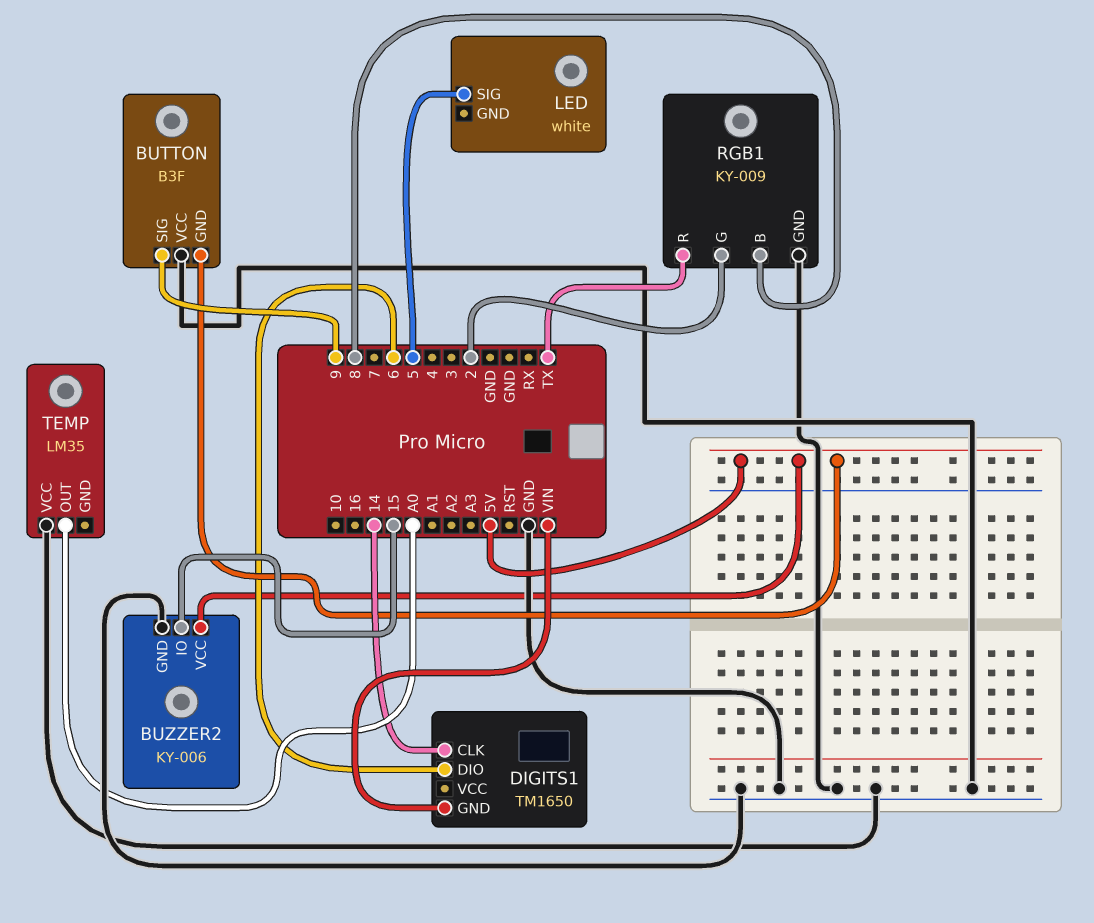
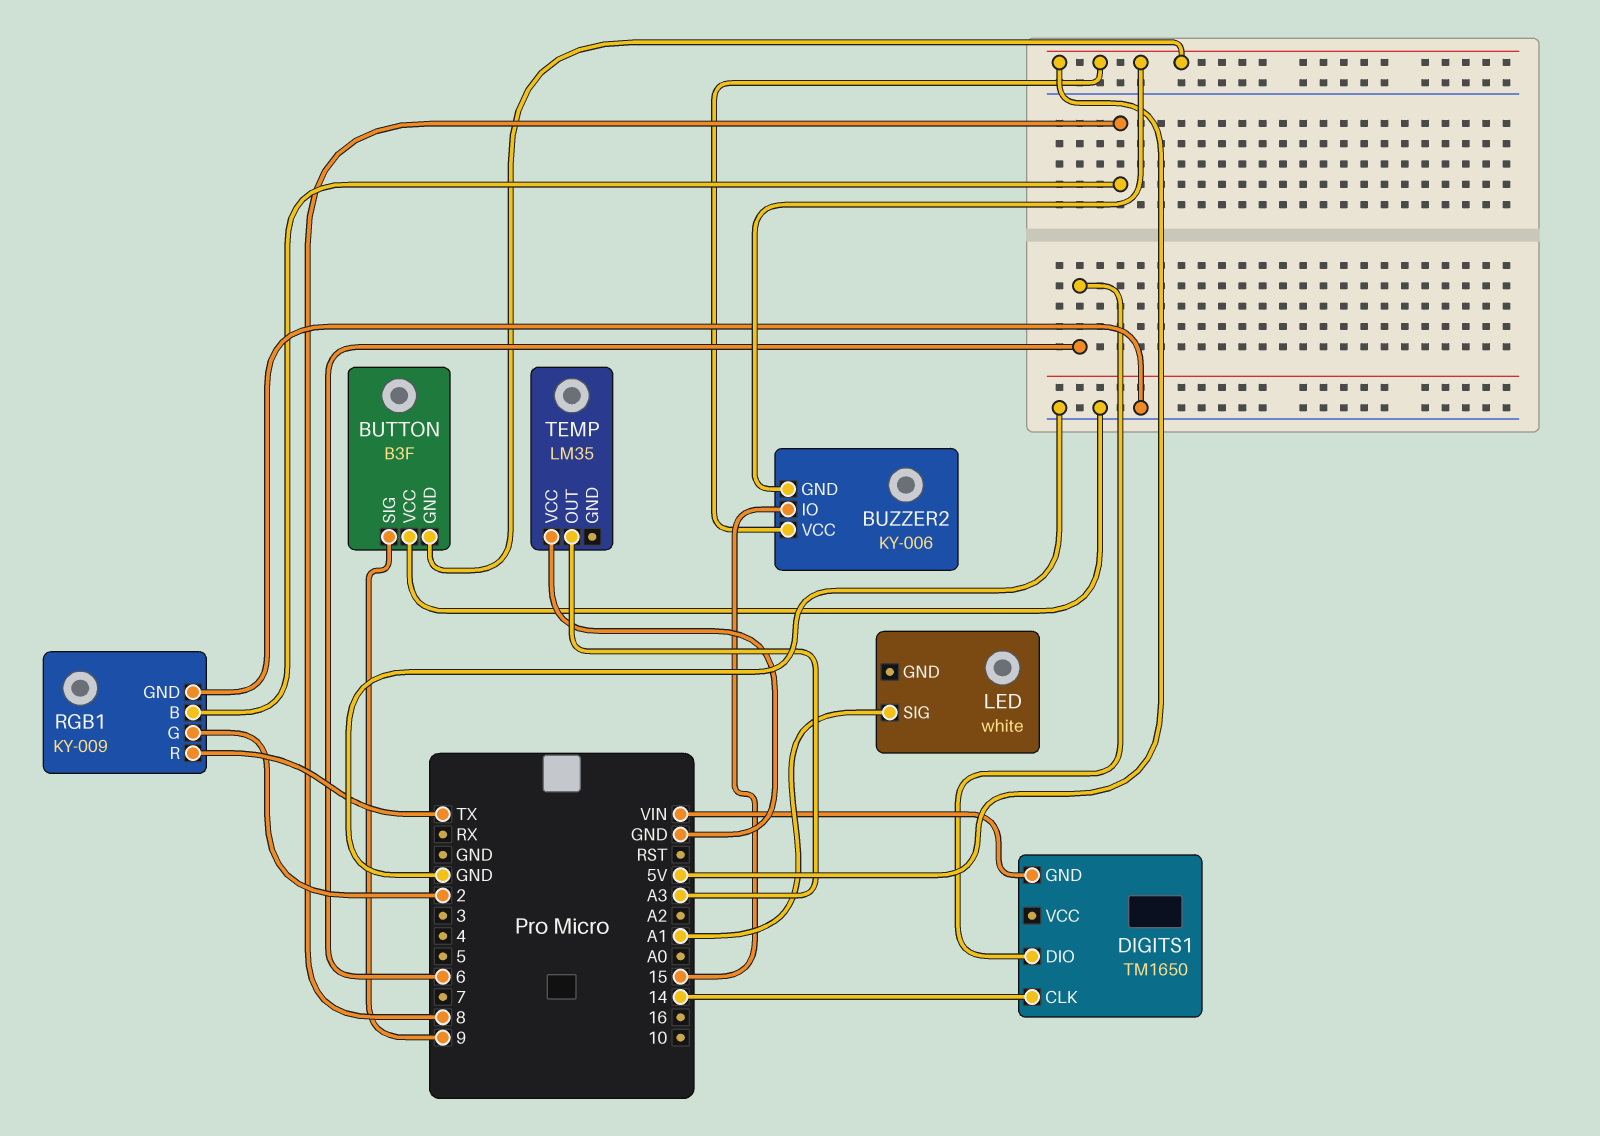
BUZZER2 pin GND: GND -> 5V
LED pin SIG: 5 -> A1
TEMP pin OUT: A0 -> A3

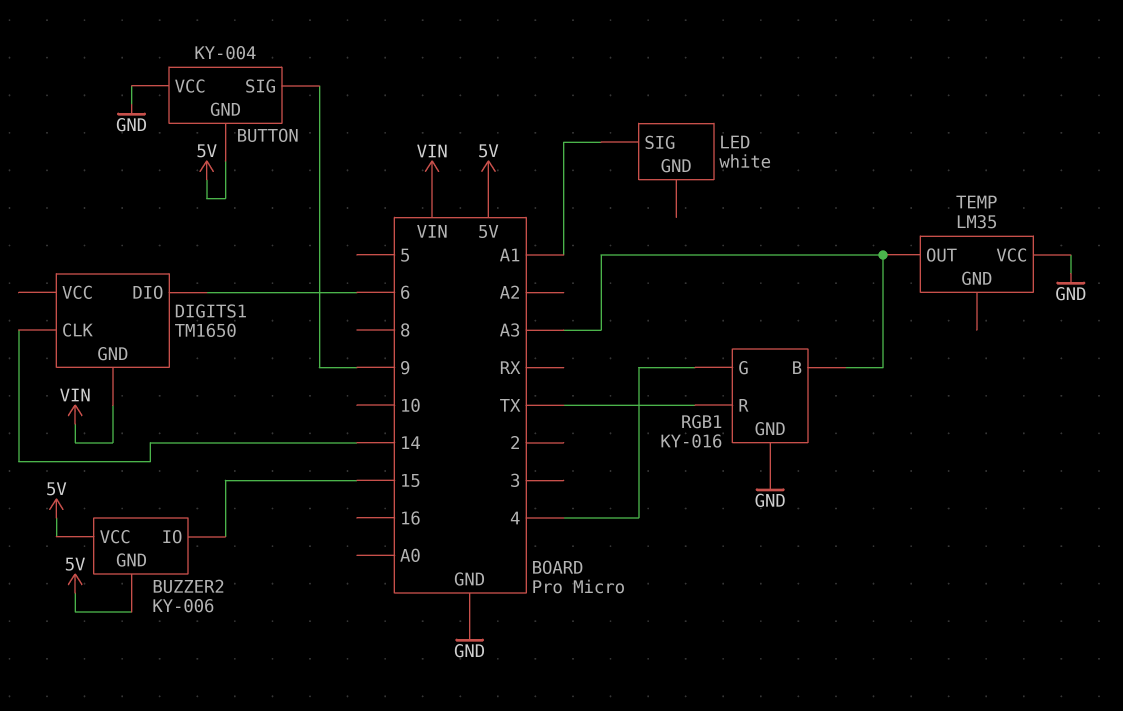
BUTTON: B3F -> KY-004
RGB1: KY-009 -> KY-016
RGB1 pin B: 8 -> A3
RGB1 pin G: 2 -> 4

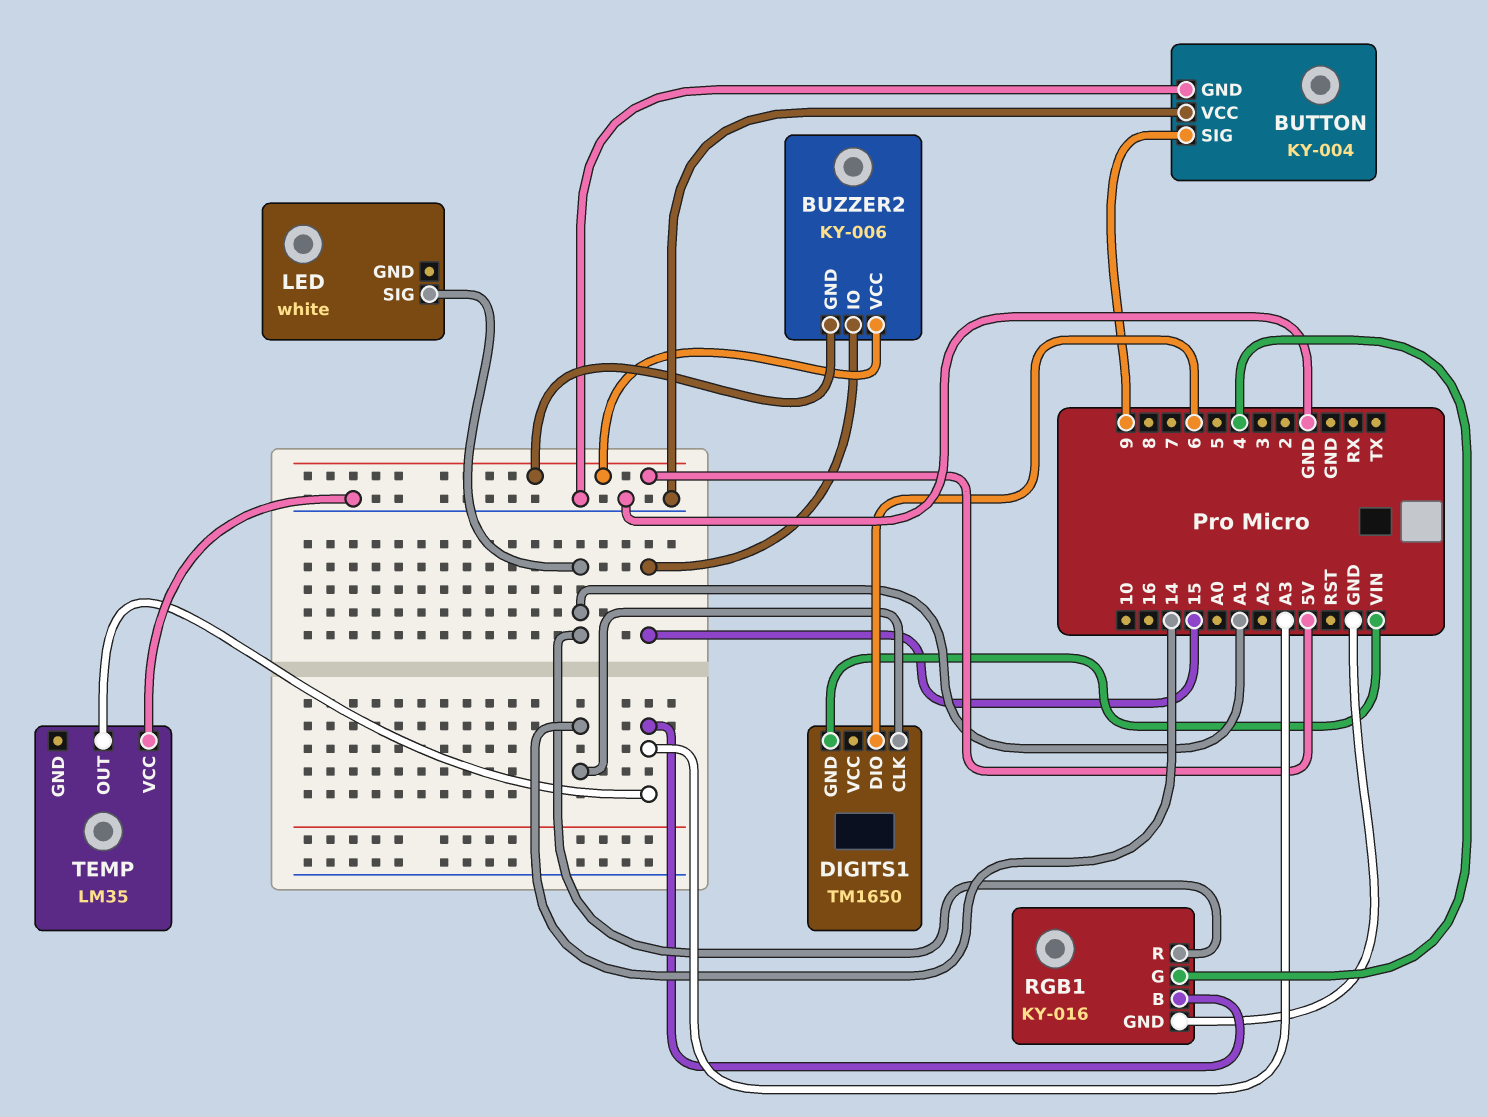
BUTTON pin GND: 5V -> GND
RGB1 pin R: TX -> A1

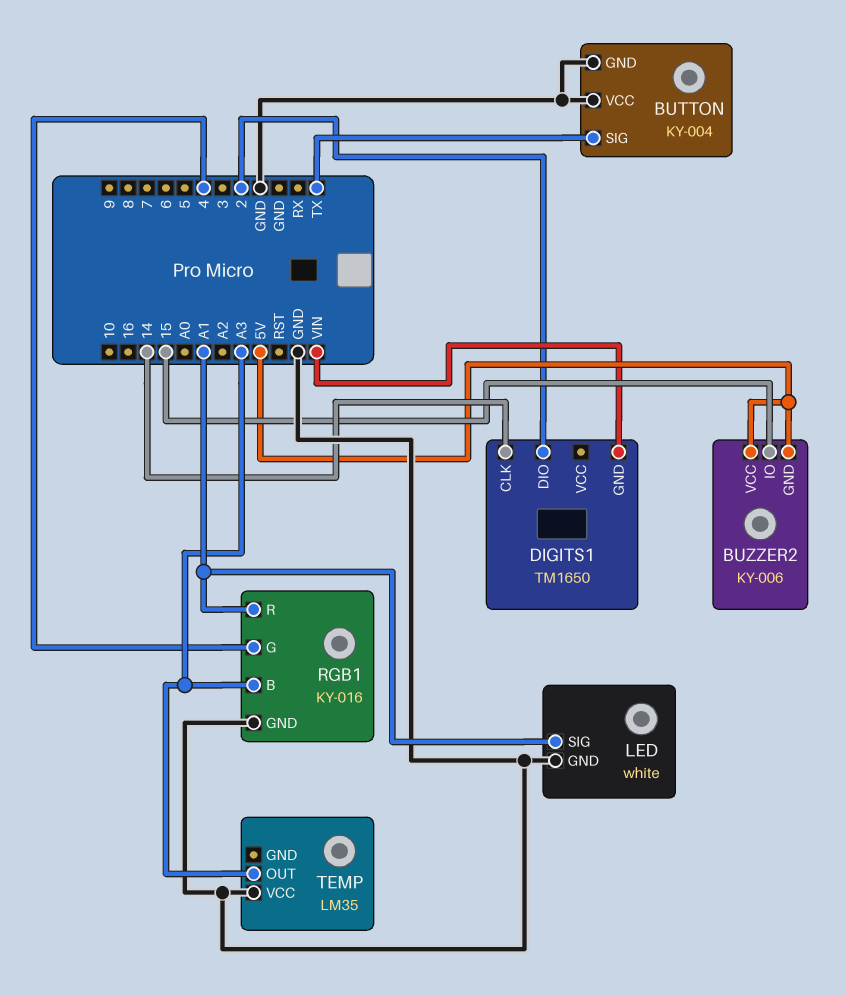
BUTTON pin SIG: 9 -> TX
DIGITS1 pin DIO: 6 -> 2
LED pin GND: none -> GND

